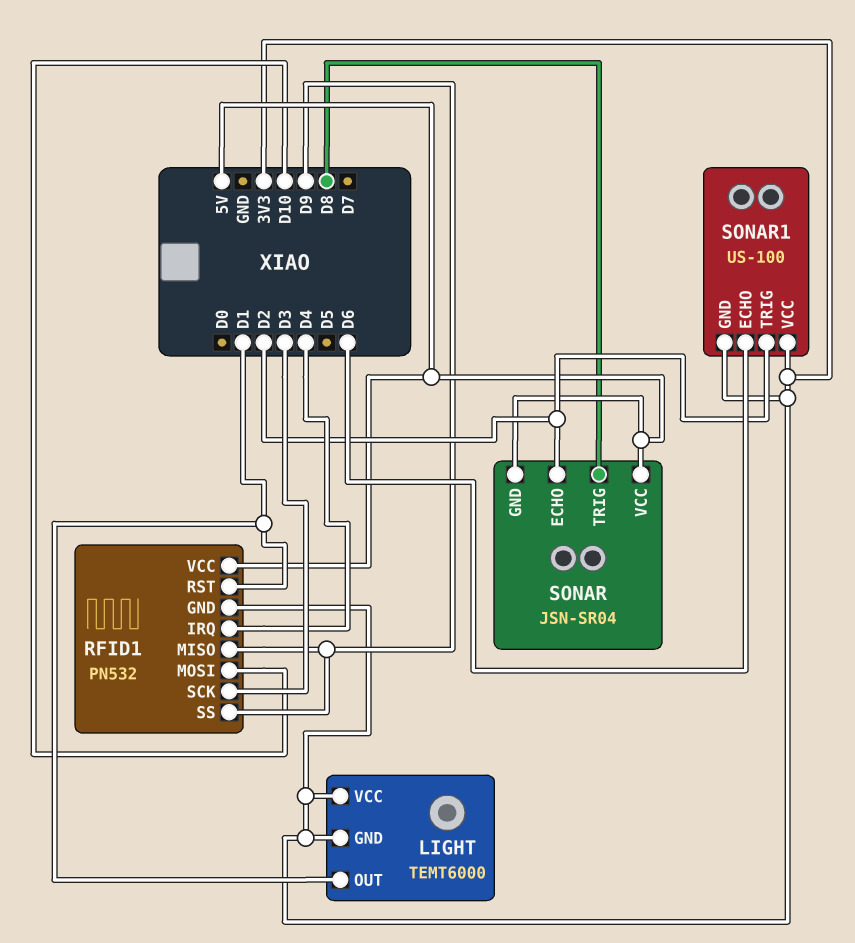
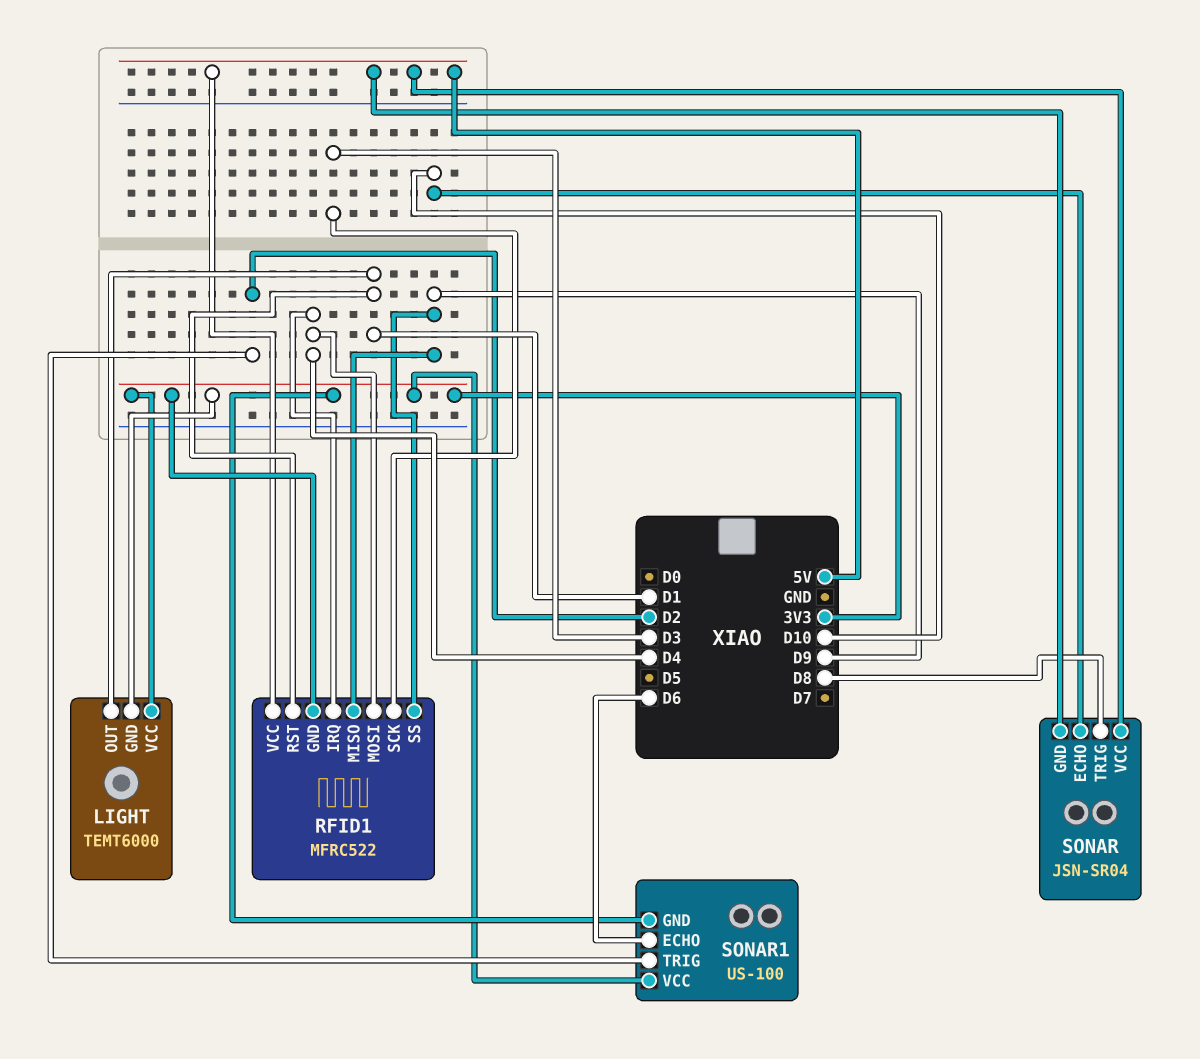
RFID1: PN532 -> MFRC522
RFID1 pin MOSI: D10 -> D4
SONAR pin ECHO: D2 -> D10

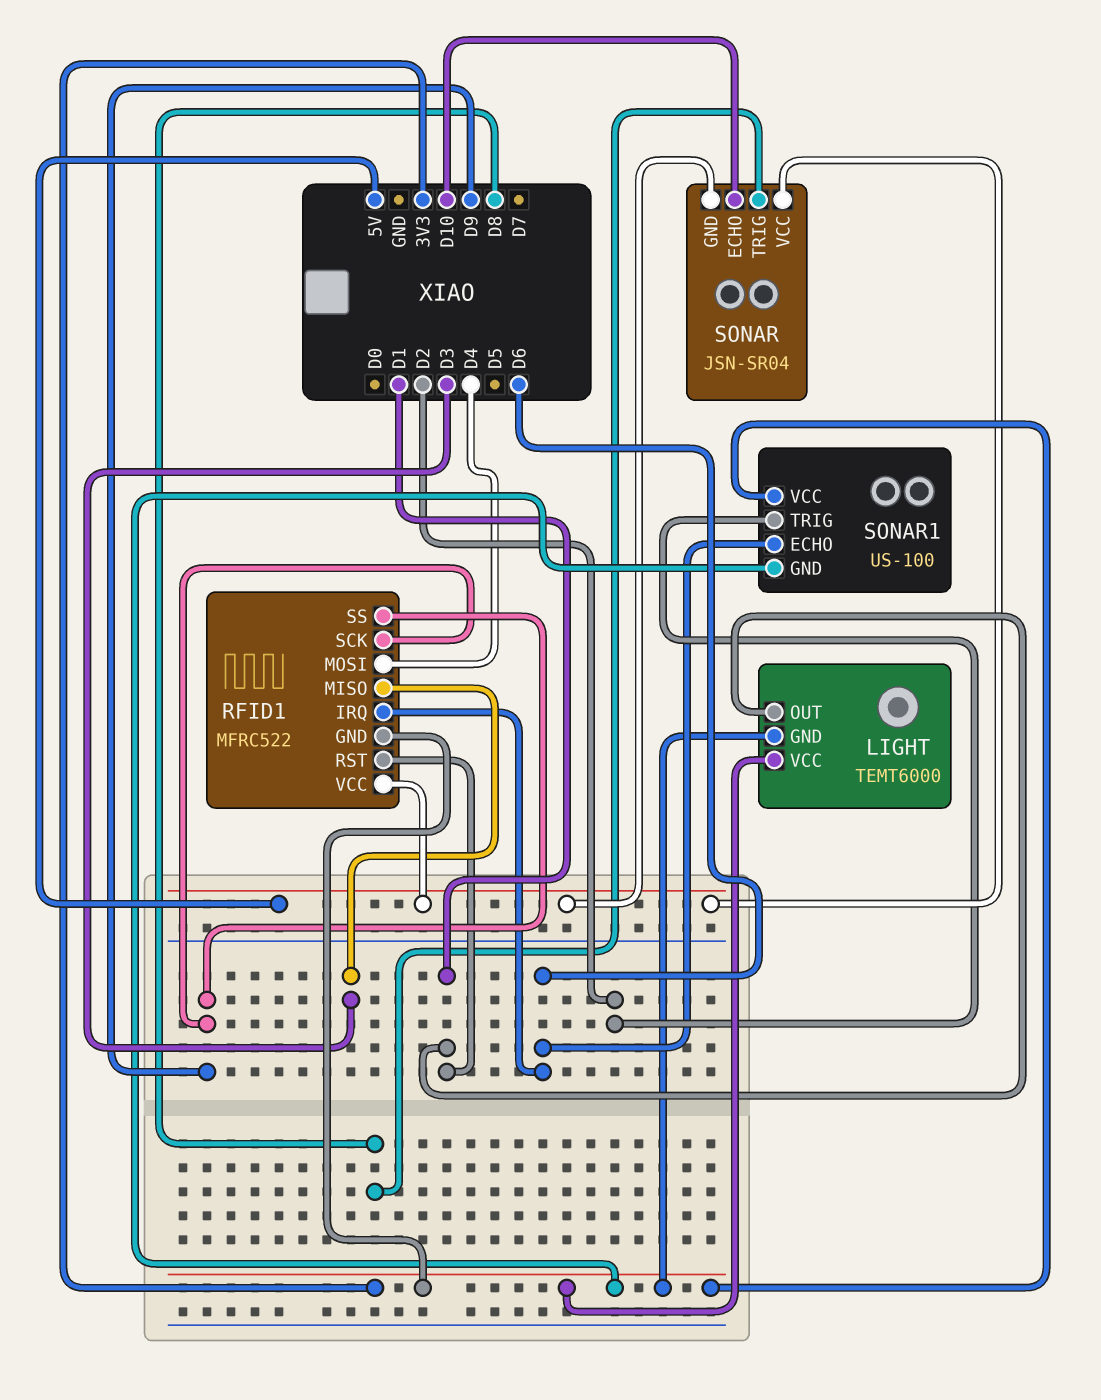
RFID1 pin IRQ: D4 -> D6
RFID1 pin MISO: D9 -> D3
RFID1 pin SCK: D3 -> D9

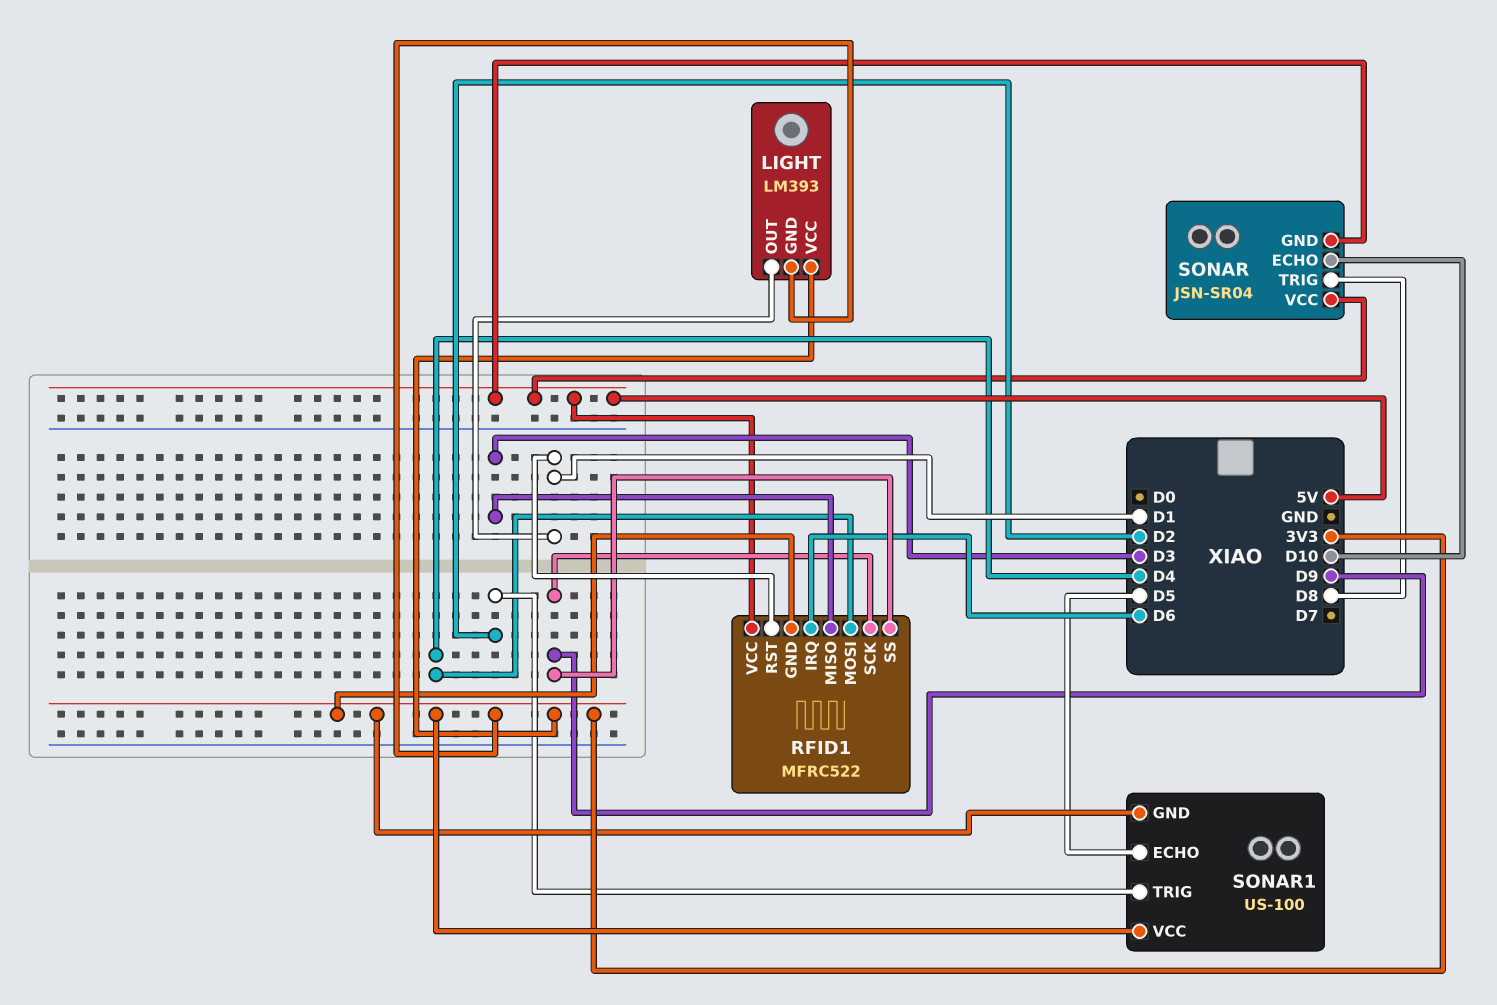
LIGHT: TEMT6000 -> LM393
SONAR1 pin ECHO: D6 -> D5

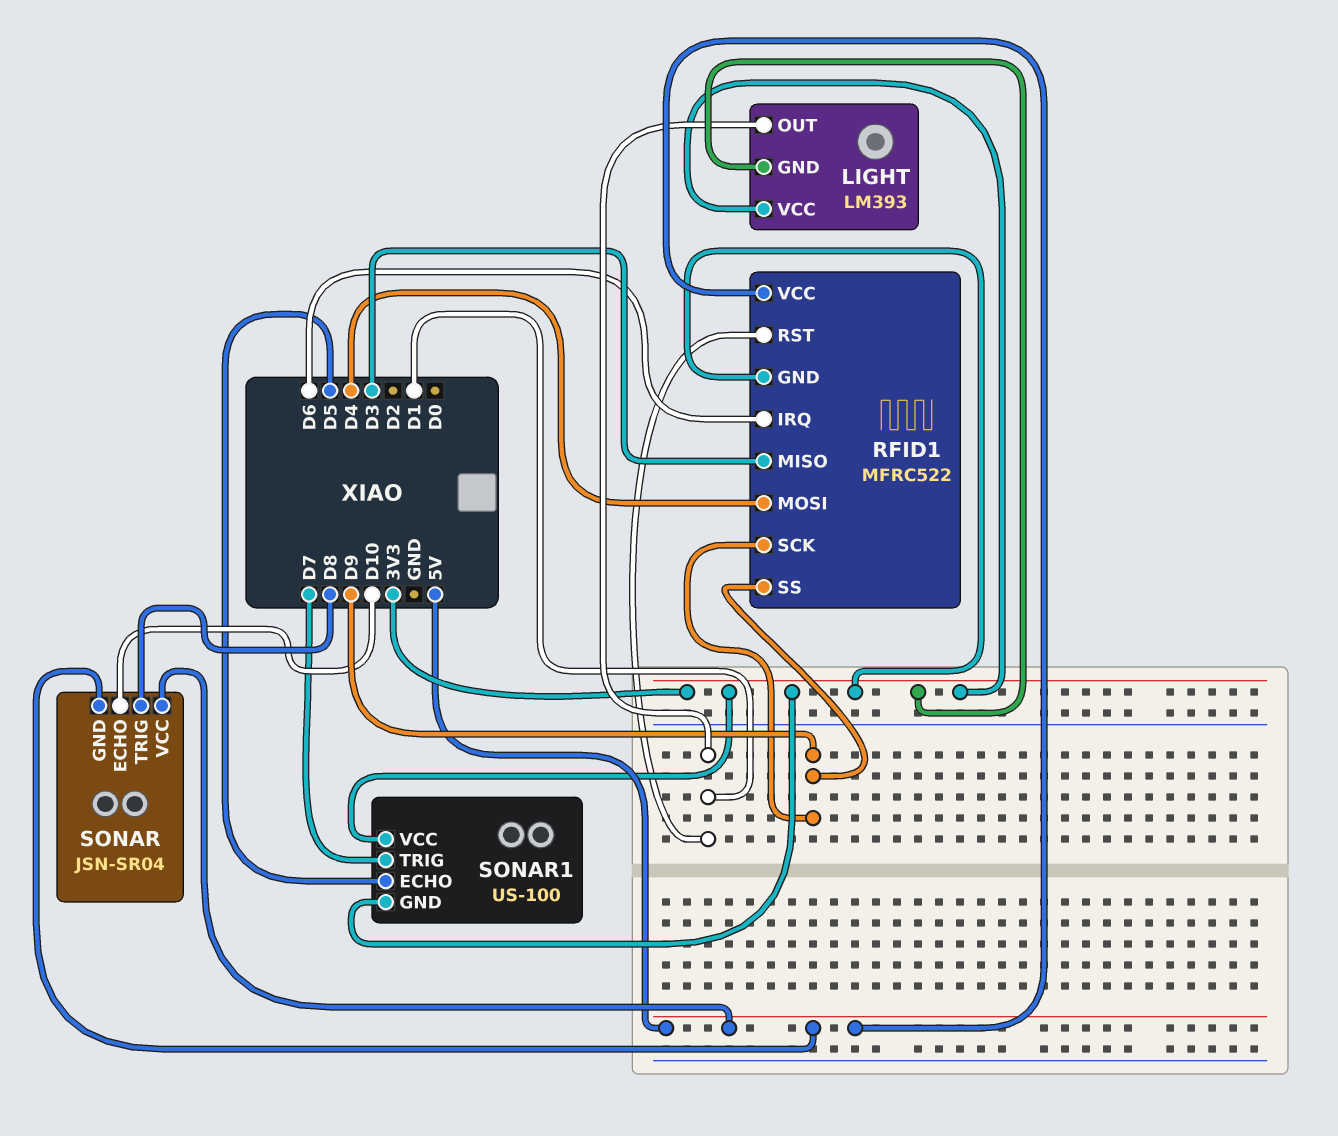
SONAR1 pin TRIG: D2 -> D7

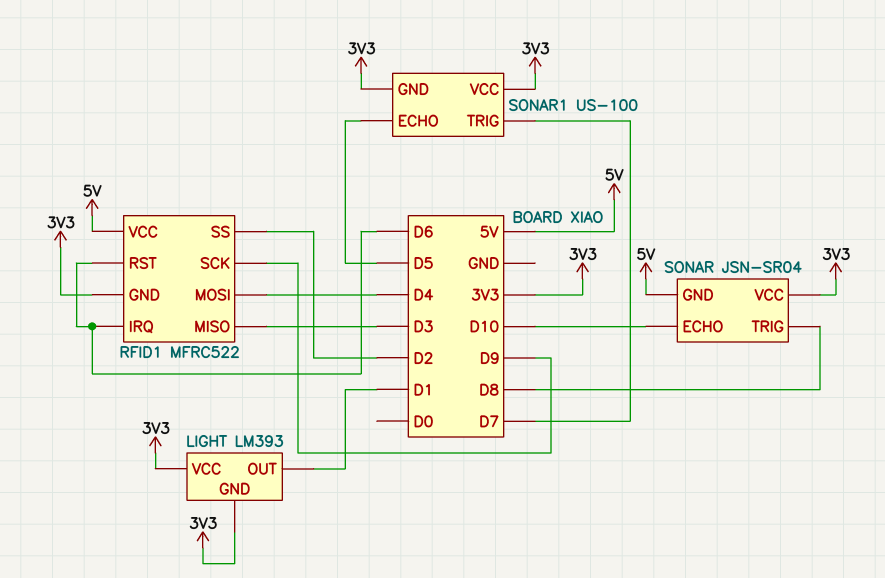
RFID1 pin RST: D1 -> D6
RFID1 pin SS: D9 -> D2
SONAR pin VCC: 5V -> 3V3

